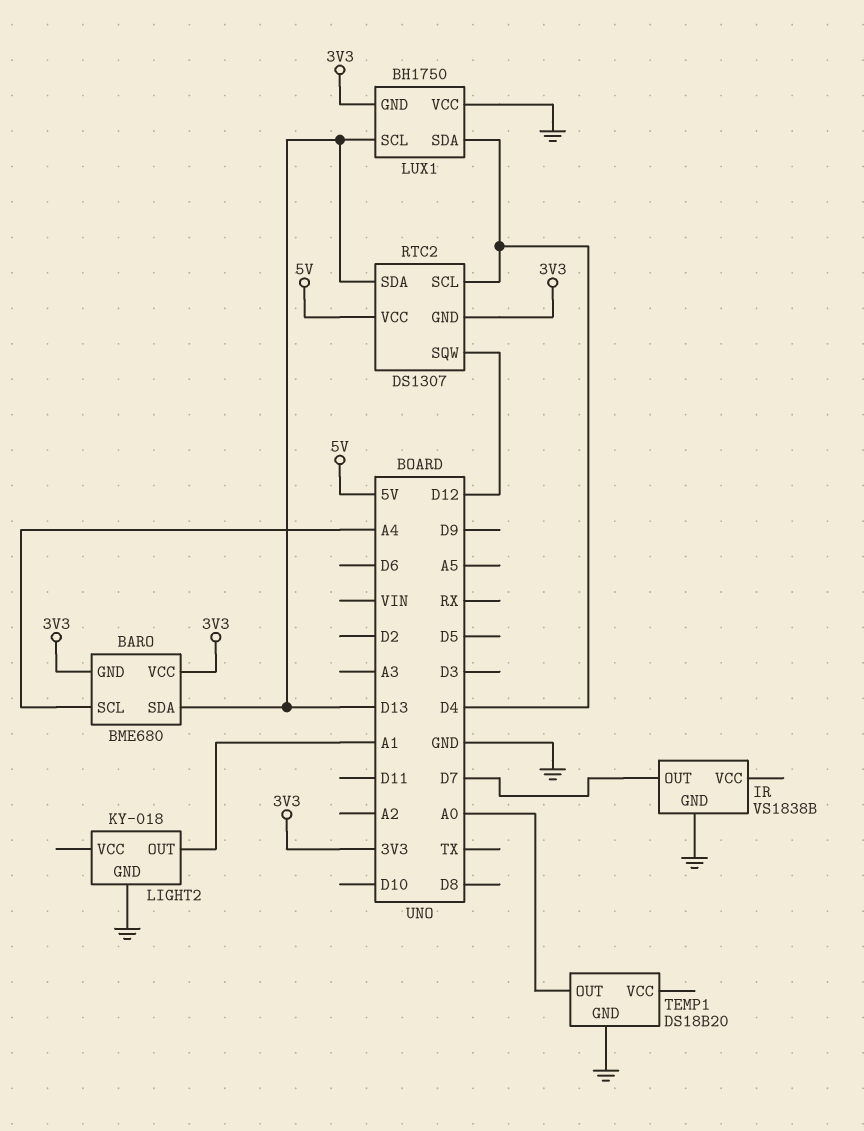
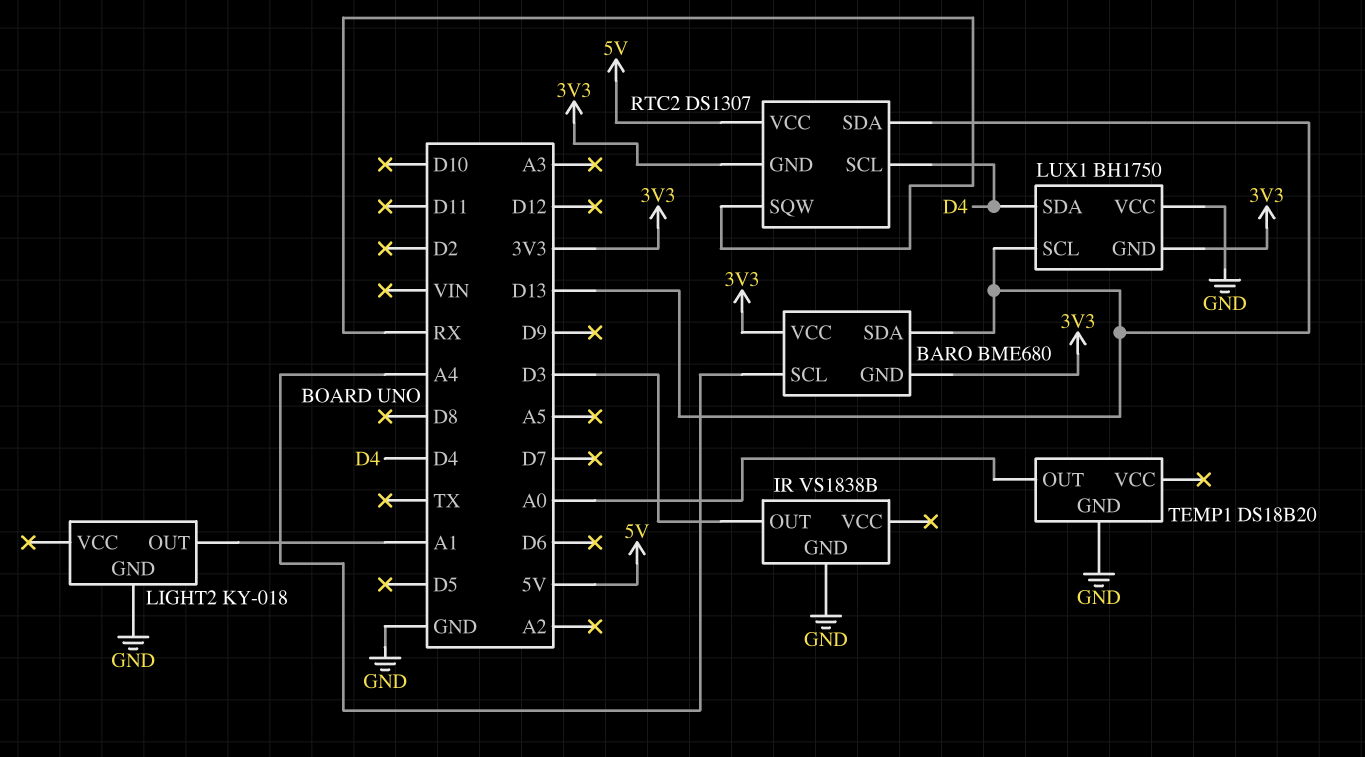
IR pin OUT: D7 -> D3
RTC2 pin SQW: D12 -> RX

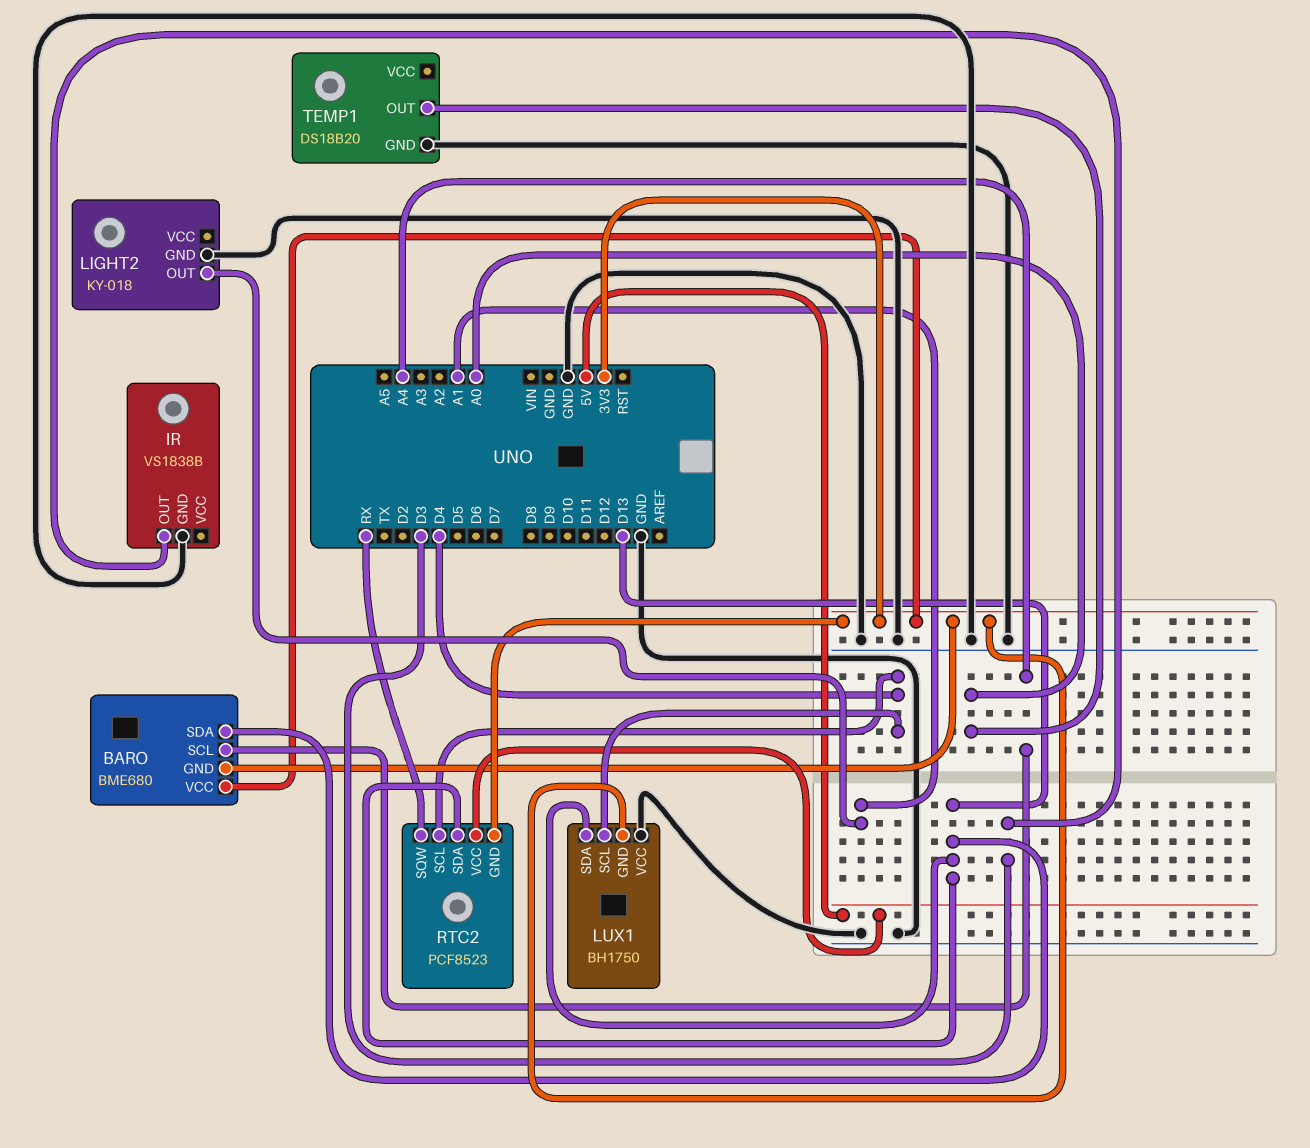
LUX1 pin SCL: D13 -> D4
LUX1 pin SDA: D4 -> D13
RTC2: DS1307 -> PCF8523

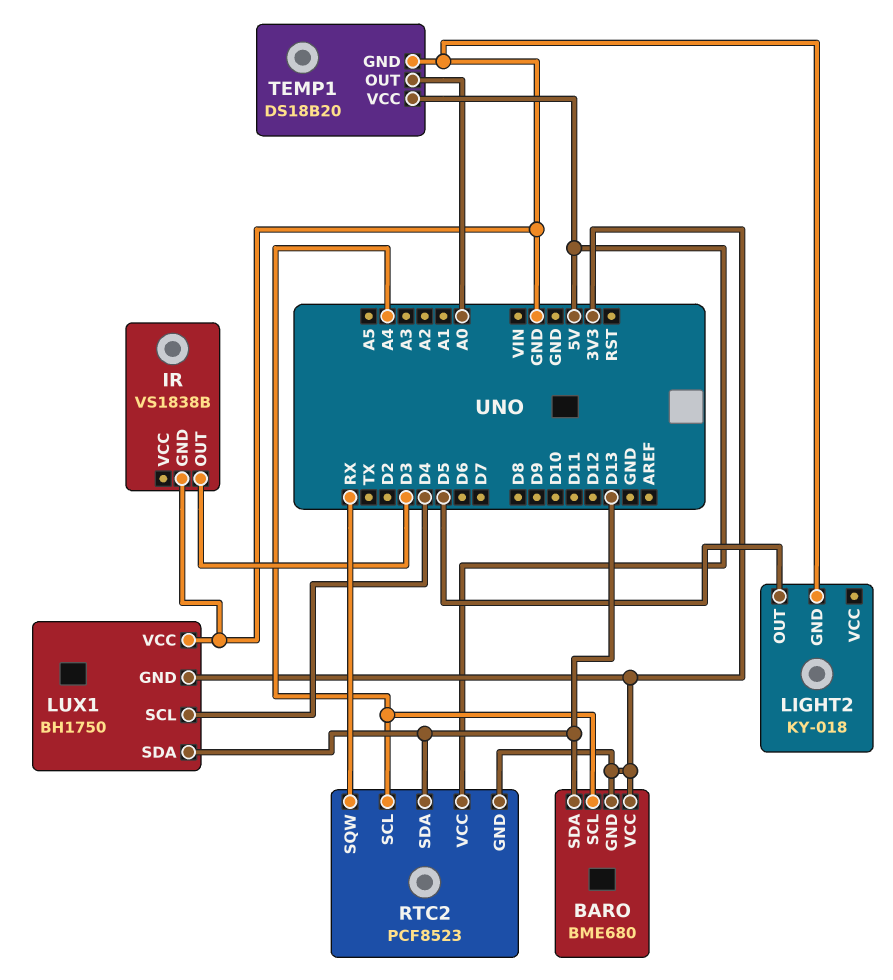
LIGHT2 pin OUT: A1 -> D5
RTC2 pin SCL: D4 -> A4
TEMP1 pin VCC: none -> 5V

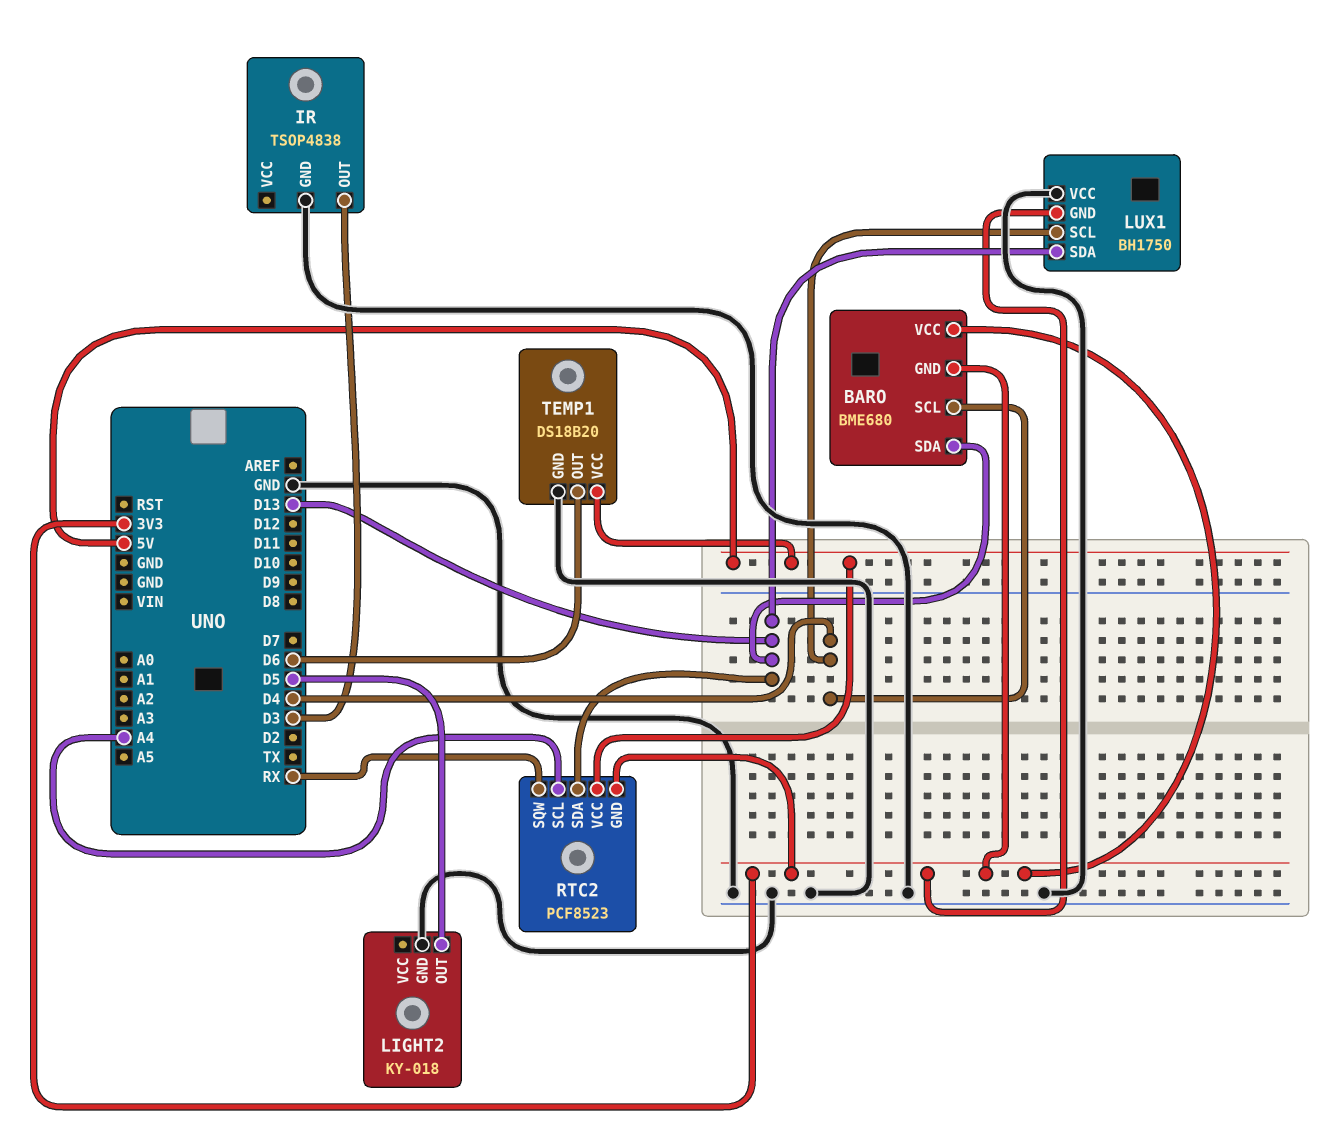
BARO pin SCL: A4 -> D4
IR: VS1838B -> TSOP4838
TEMP1 pin OUT: A0 -> D6

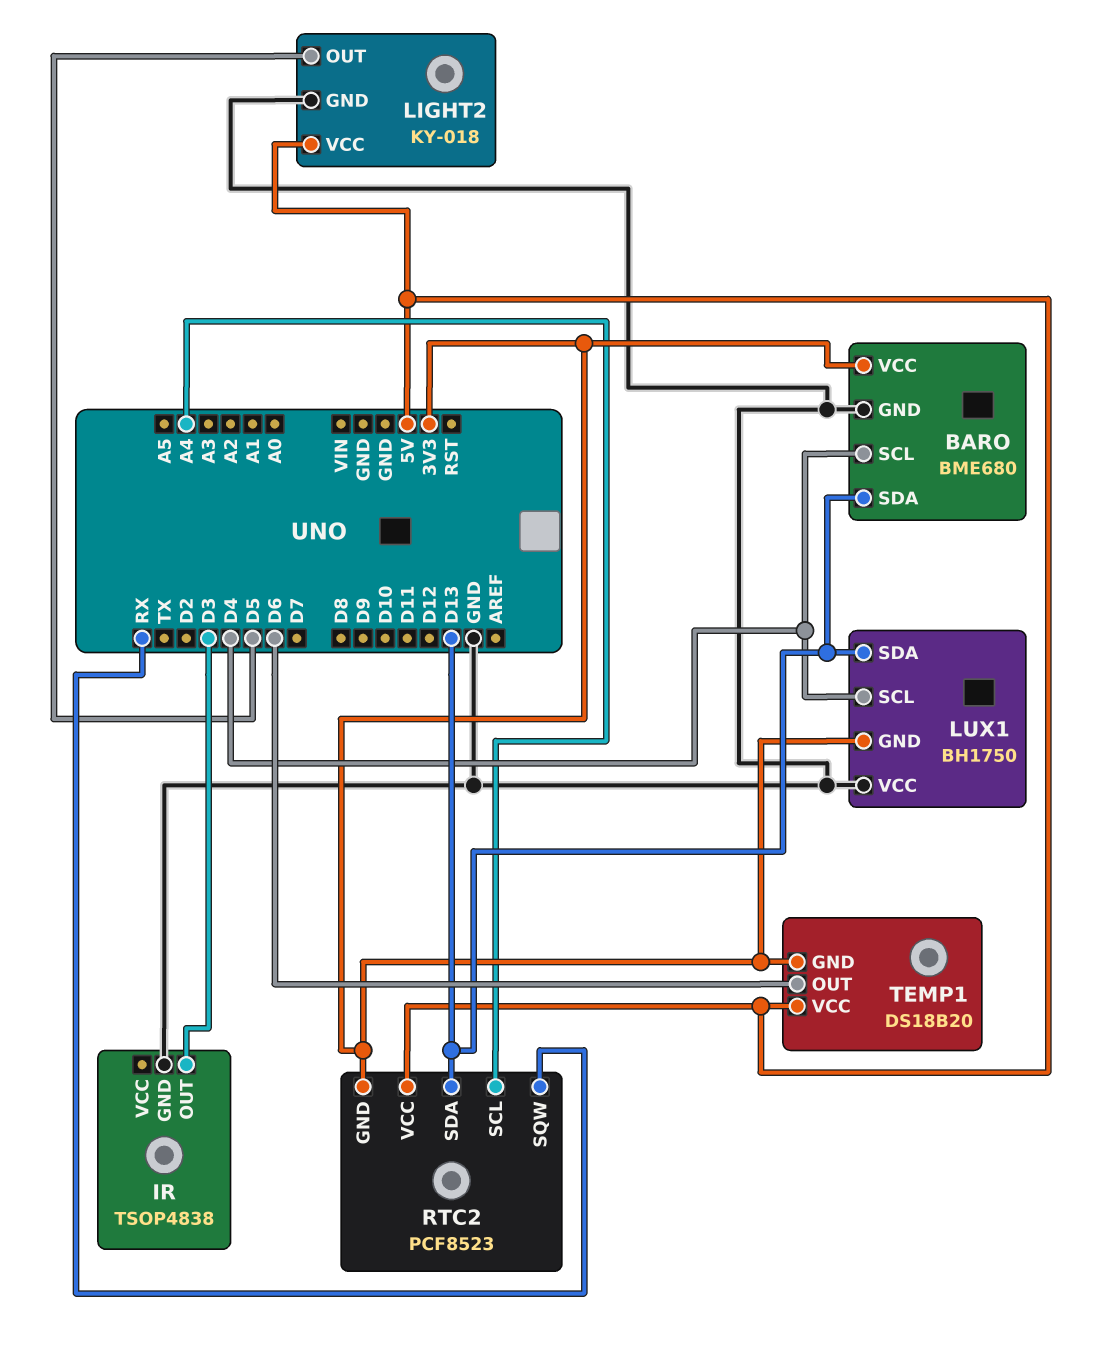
BARO pin GND: 3V3 -> GND
LIGHT2 pin VCC: none -> 5V
TEMP1 pin GND: GND -> 3V3

